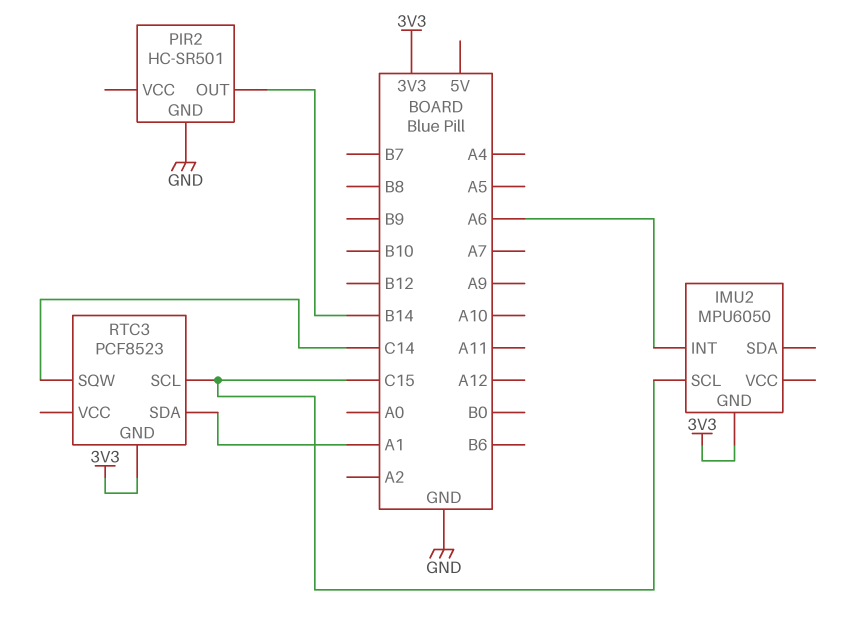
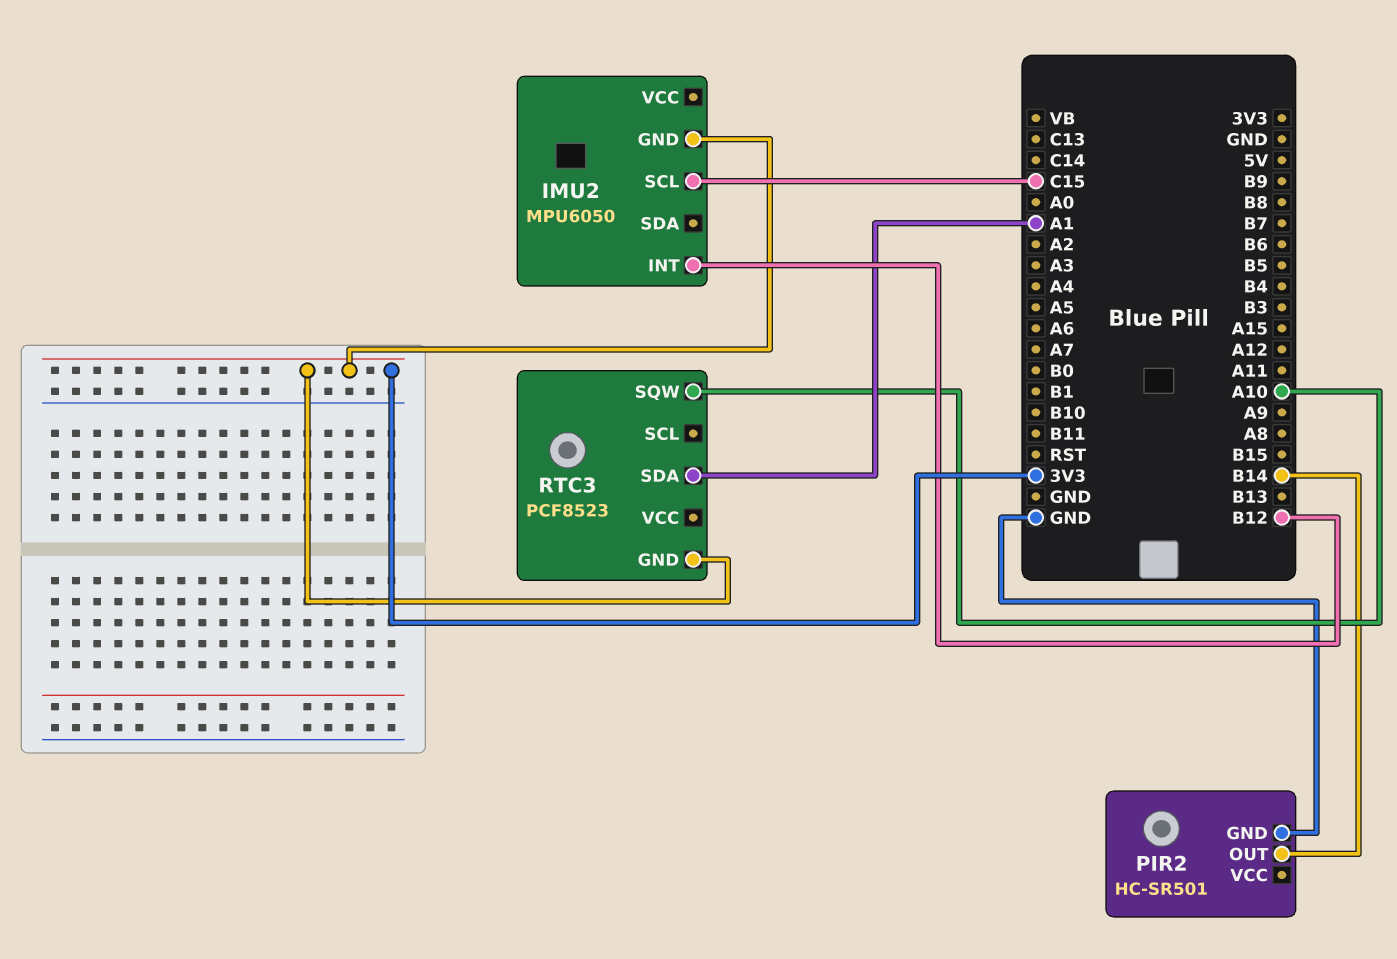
IMU2 pin INT: A6 -> B12
RTC3 pin SCL: C15 -> none
RTC3 pin SQW: C14 -> A10

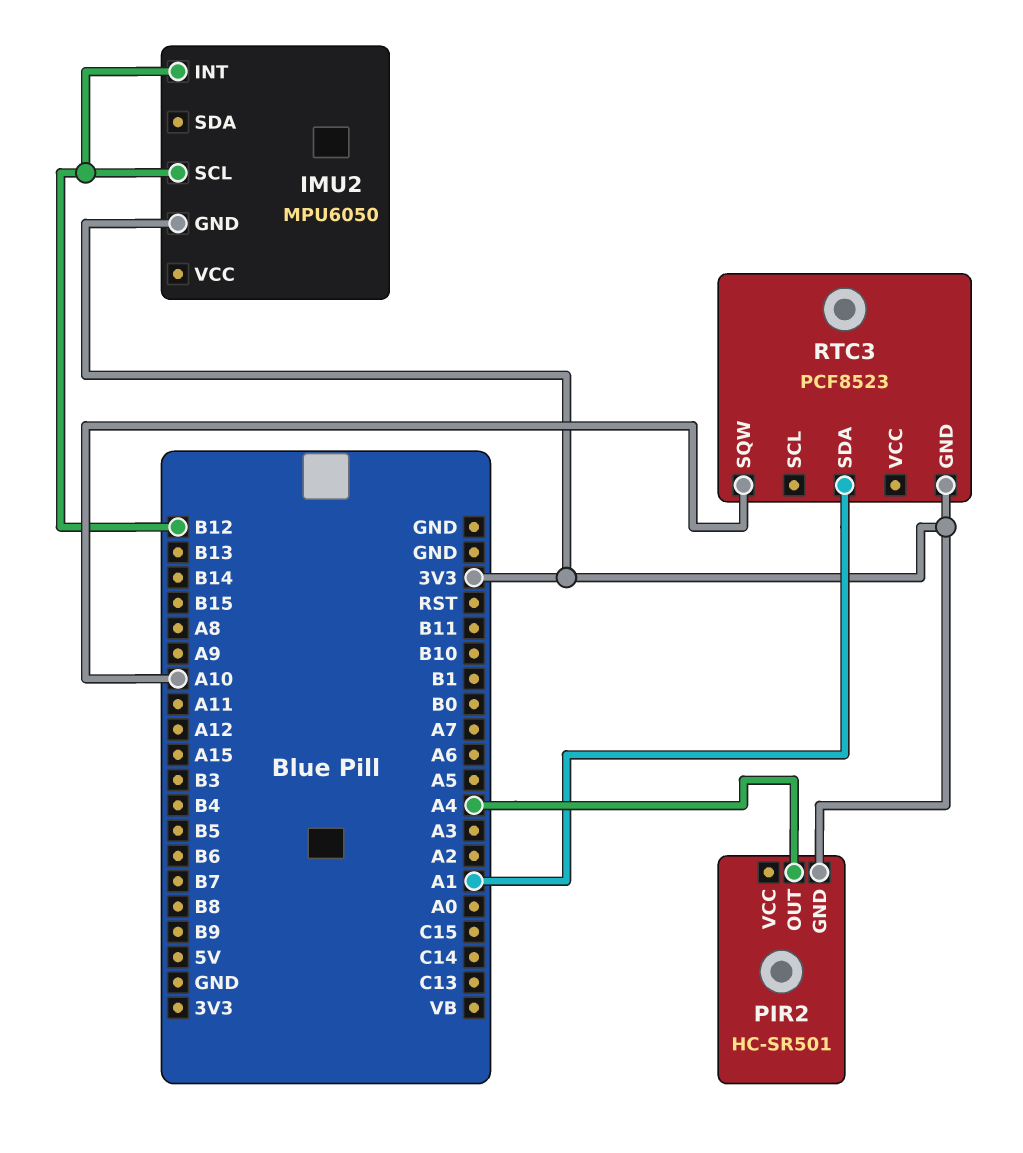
IMU2 pin SCL: C15 -> B12
PIR2 pin GND: GND -> 3V3
PIR2 pin OUT: B14 -> A4

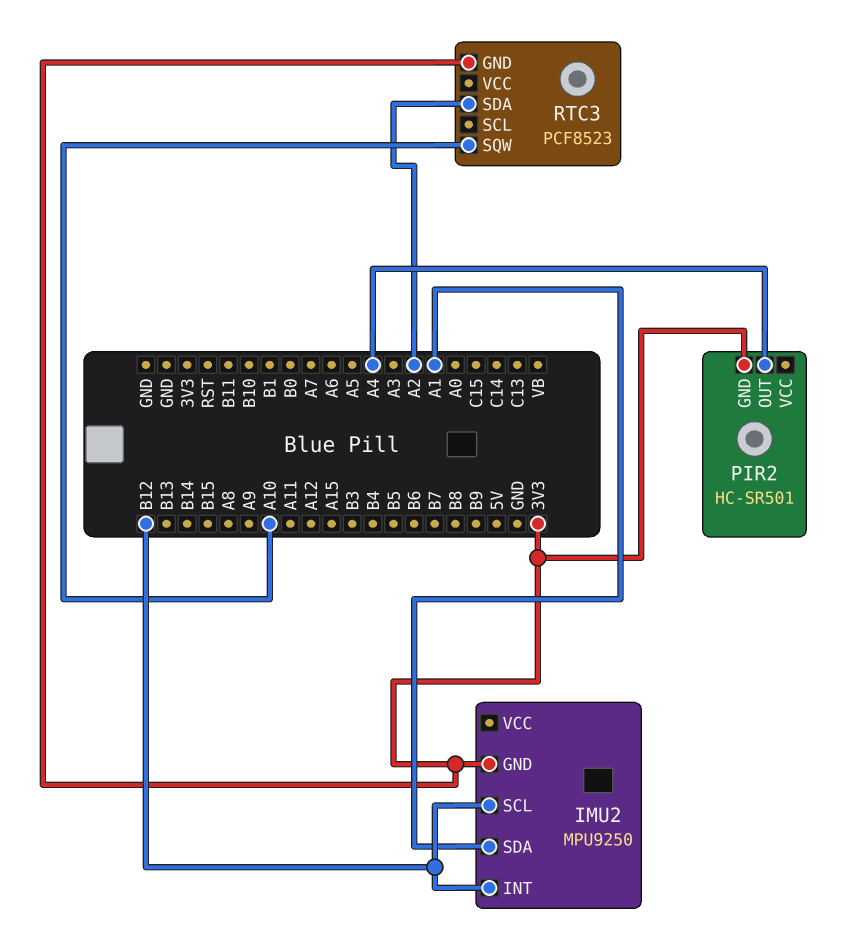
IMU2: MPU6050 -> MPU9250
IMU2 pin SDA: none -> A1
RTC3 pin SDA: A1 -> A2

